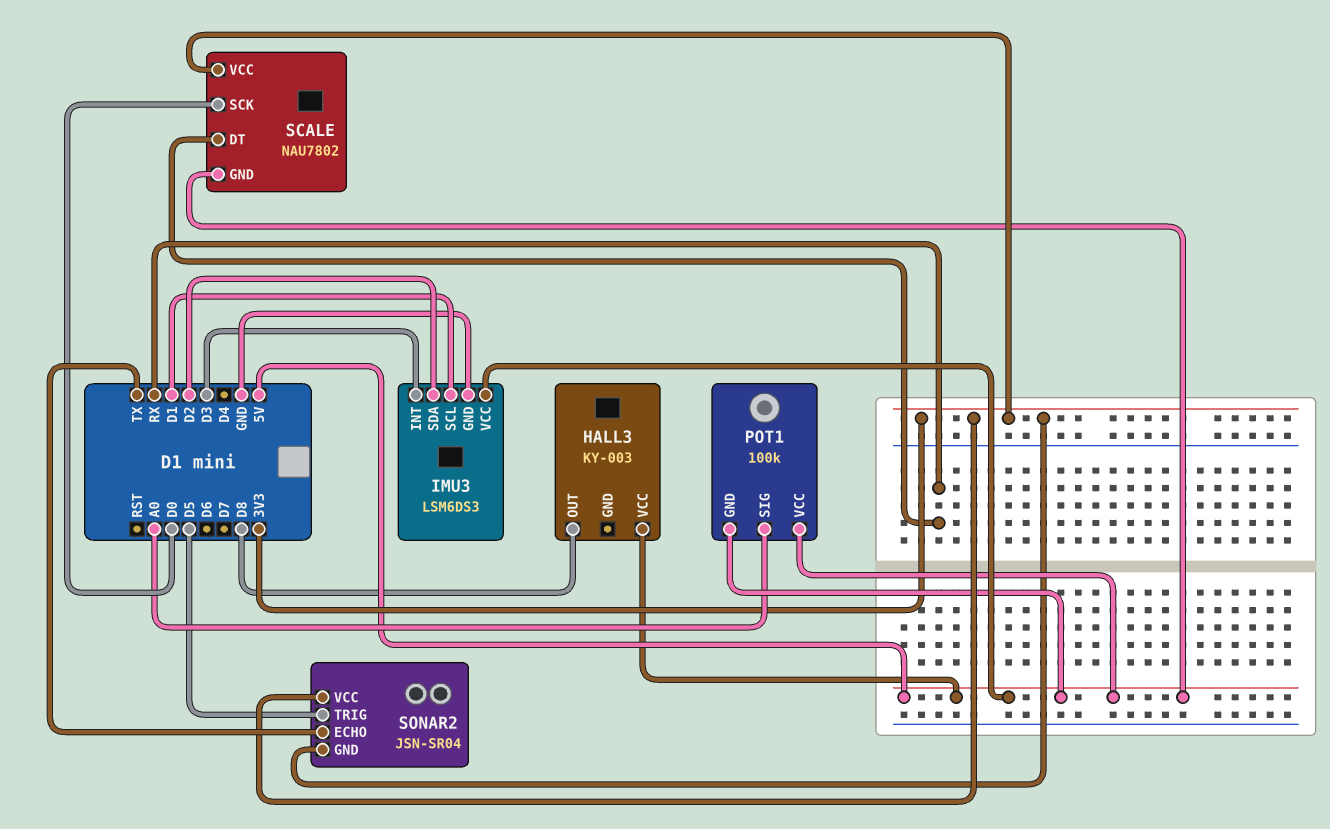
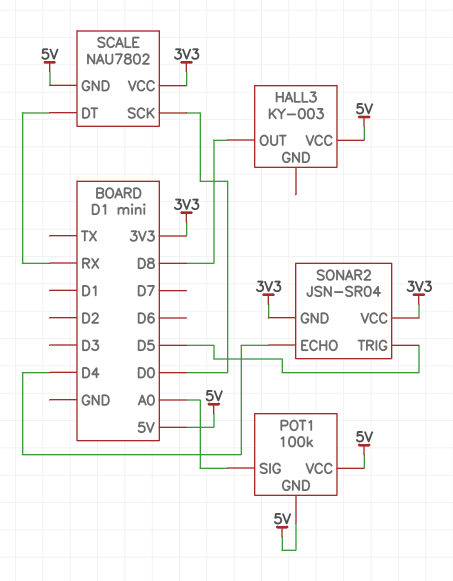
IMU3: LSM6DS3 -> none
IMU3 pin GND: GND -> none
IMU3 pin INT: D3 -> none
IMU3 pin SCL: D1 -> none
IMU3 pin SDA: D2 -> none
IMU3 pin VCC: 5V -> none
SONAR2 pin ECHO: TX -> D4

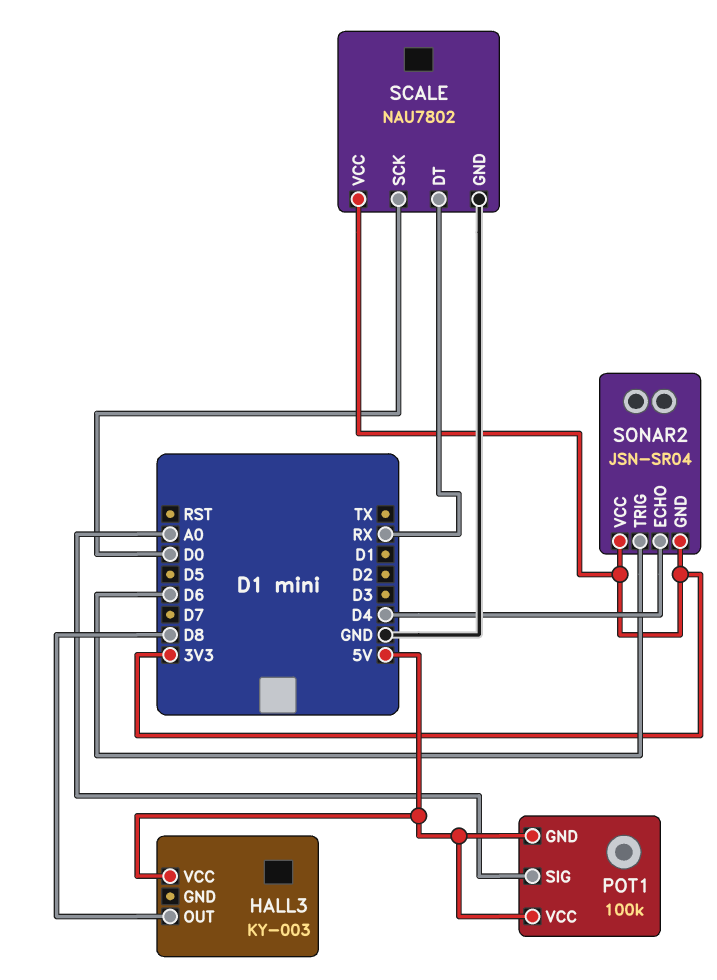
SCALE pin GND: 5V -> GND
SONAR2 pin TRIG: D5 -> D6

